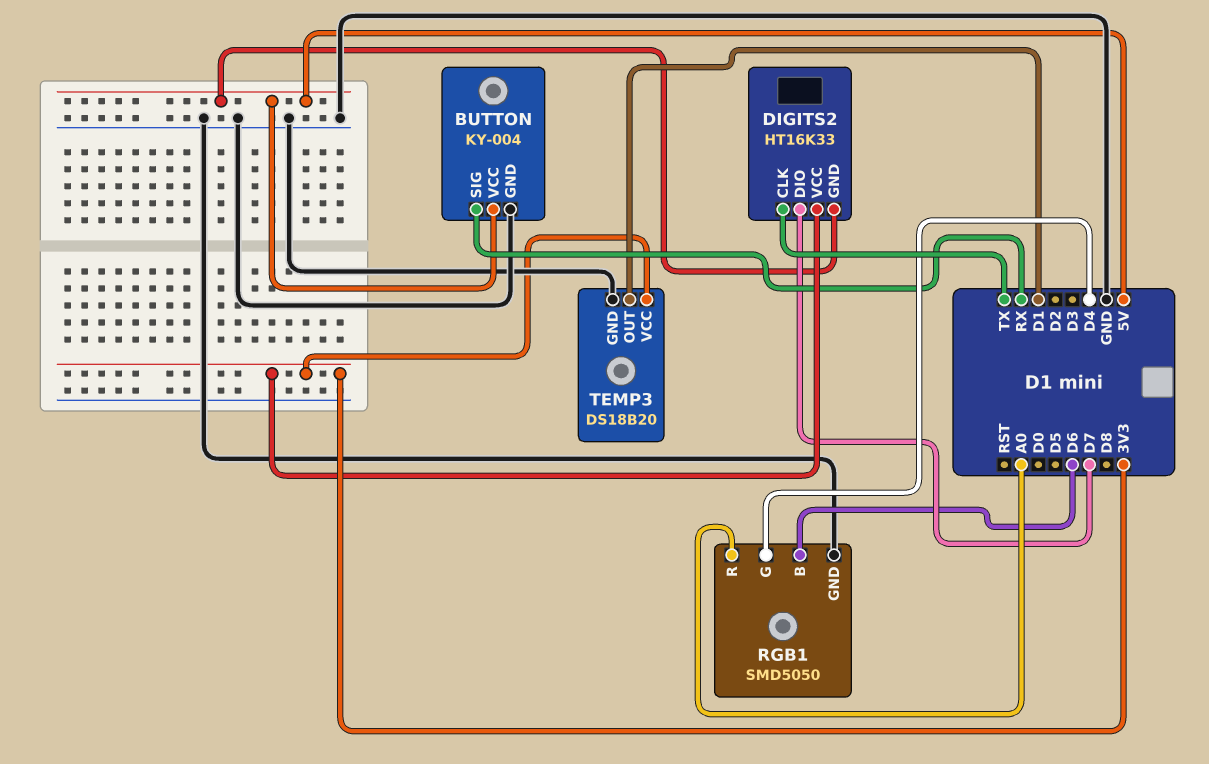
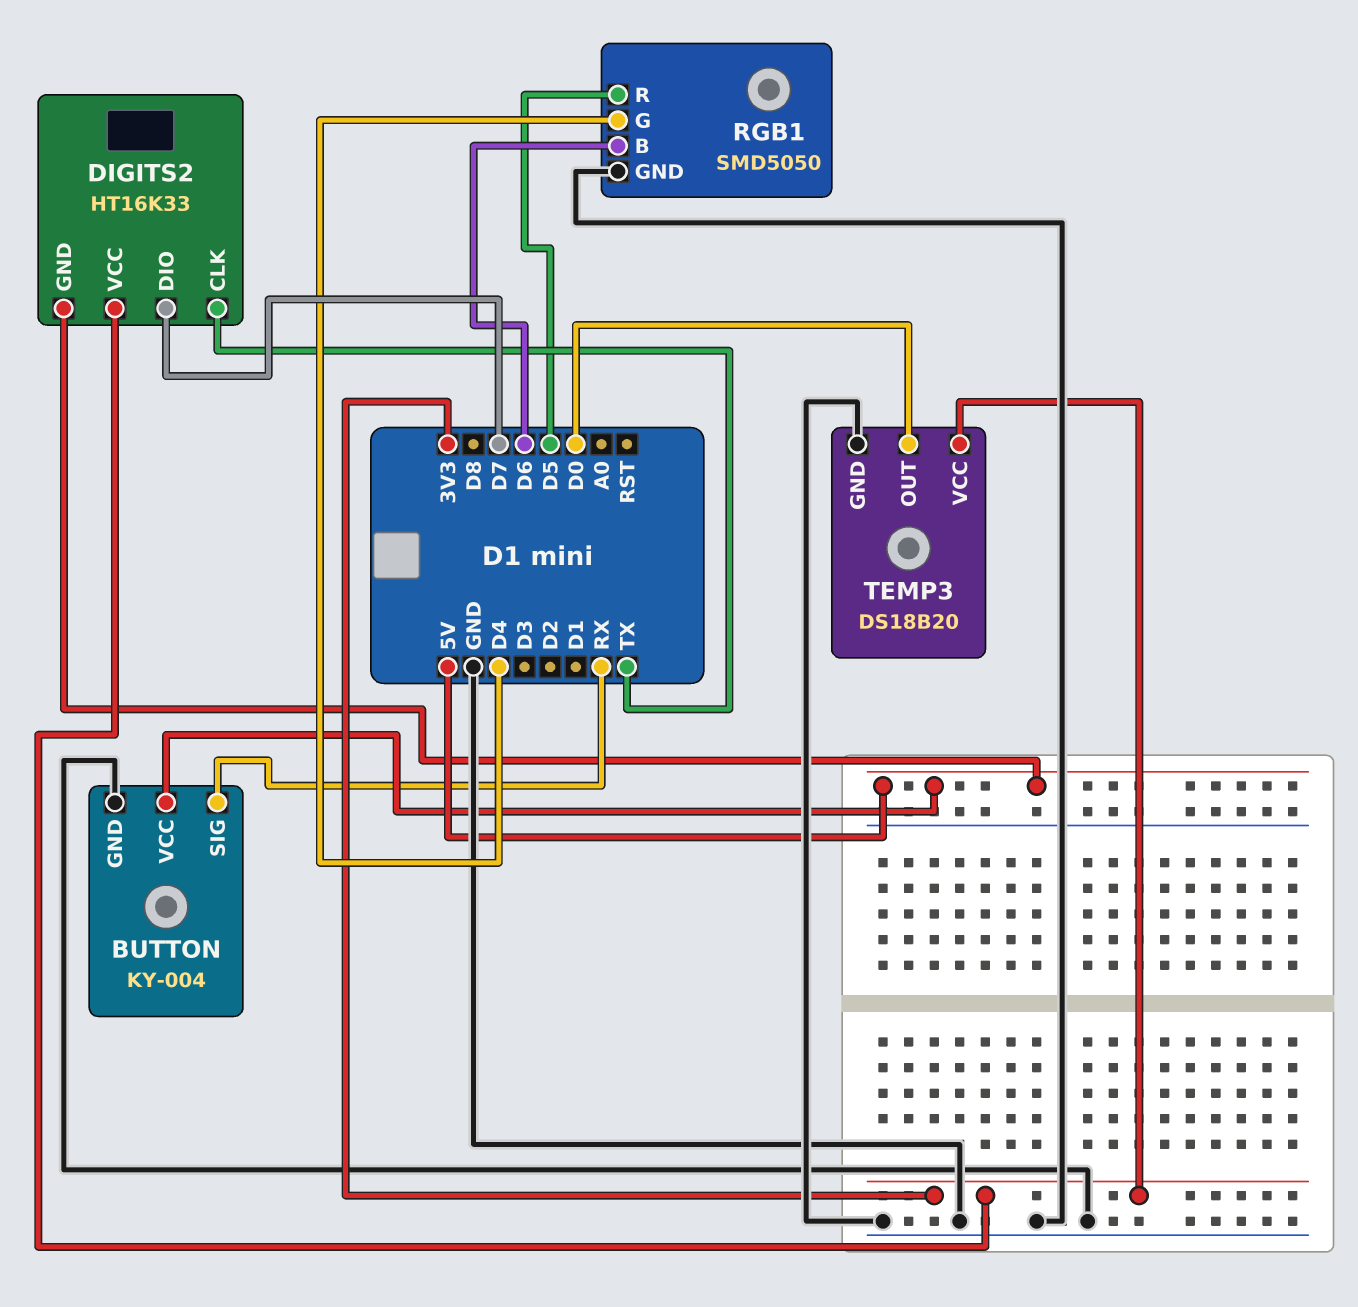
RGB1 pin R: A0 -> D5
TEMP3 pin OUT: D1 -> D0

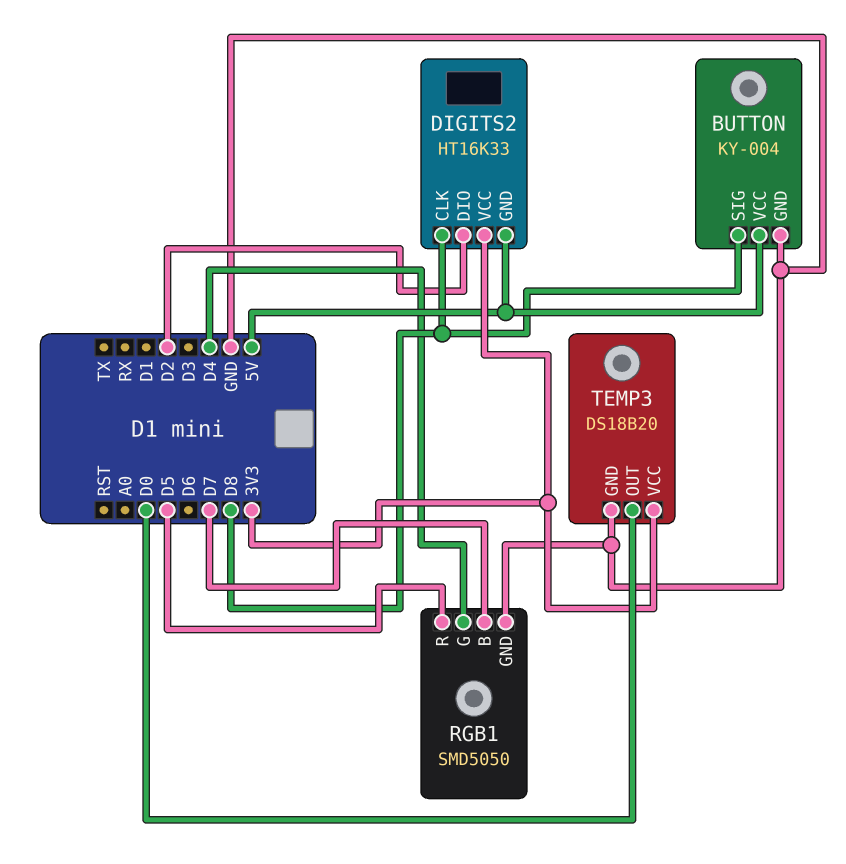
BUTTON pin SIG: RX -> D8
DIGITS2 pin CLK: TX -> D8
DIGITS2 pin DIO: D7 -> D2
RGB1 pin B: D6 -> D7

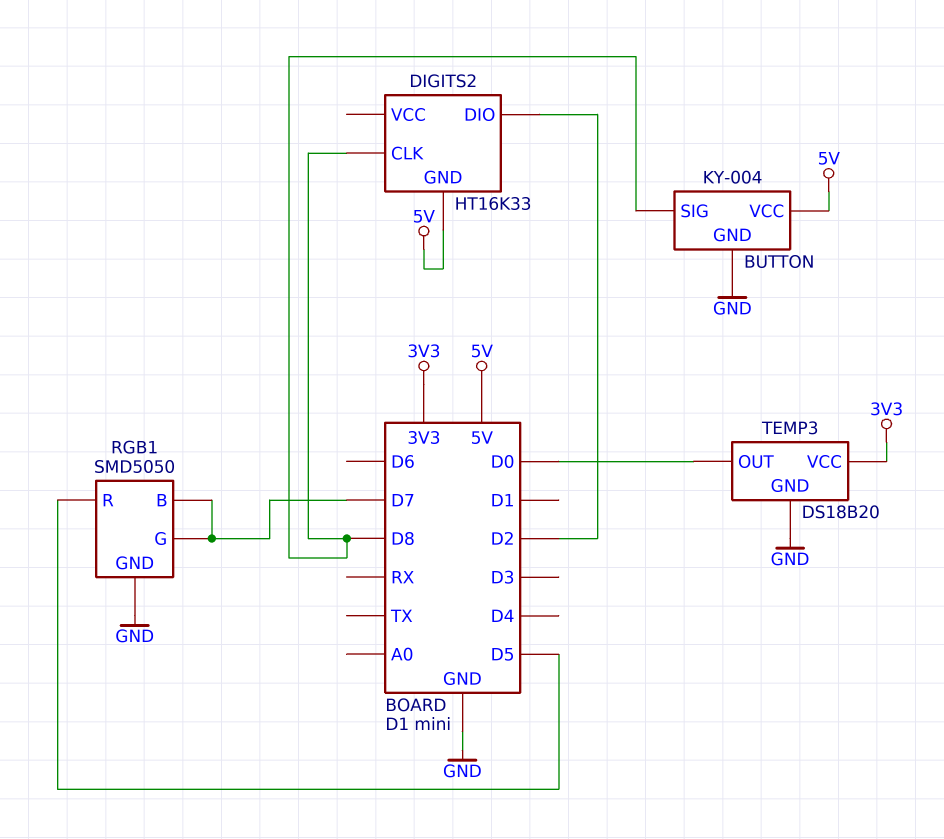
DIGITS2 pin VCC: 3V3 -> none
RGB1 pin G: D4 -> D7

